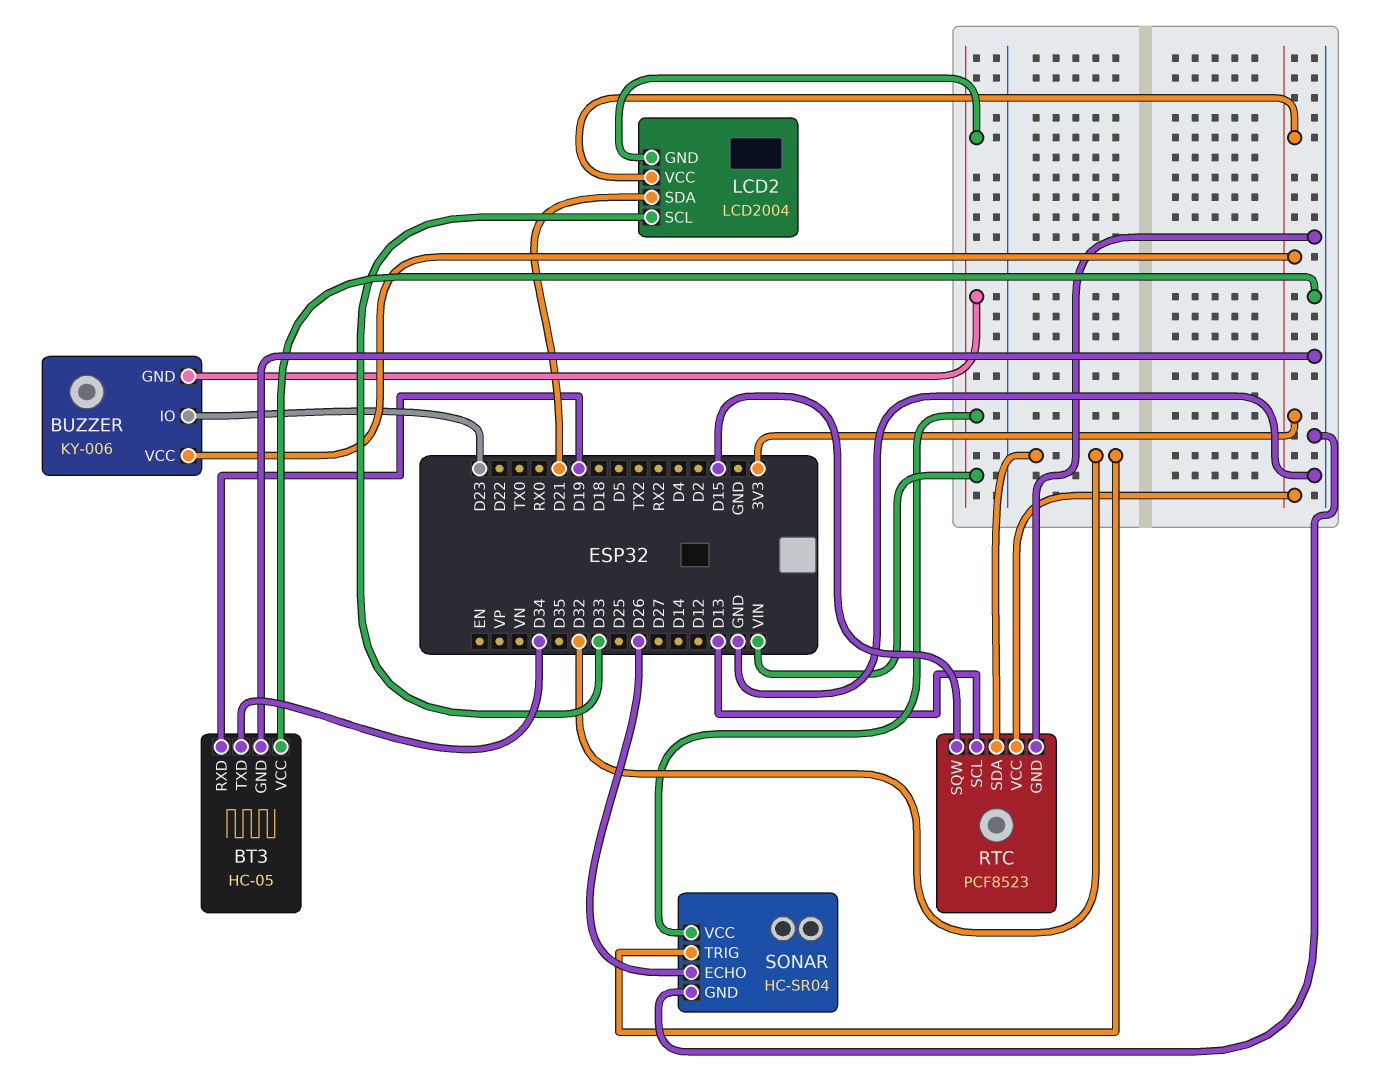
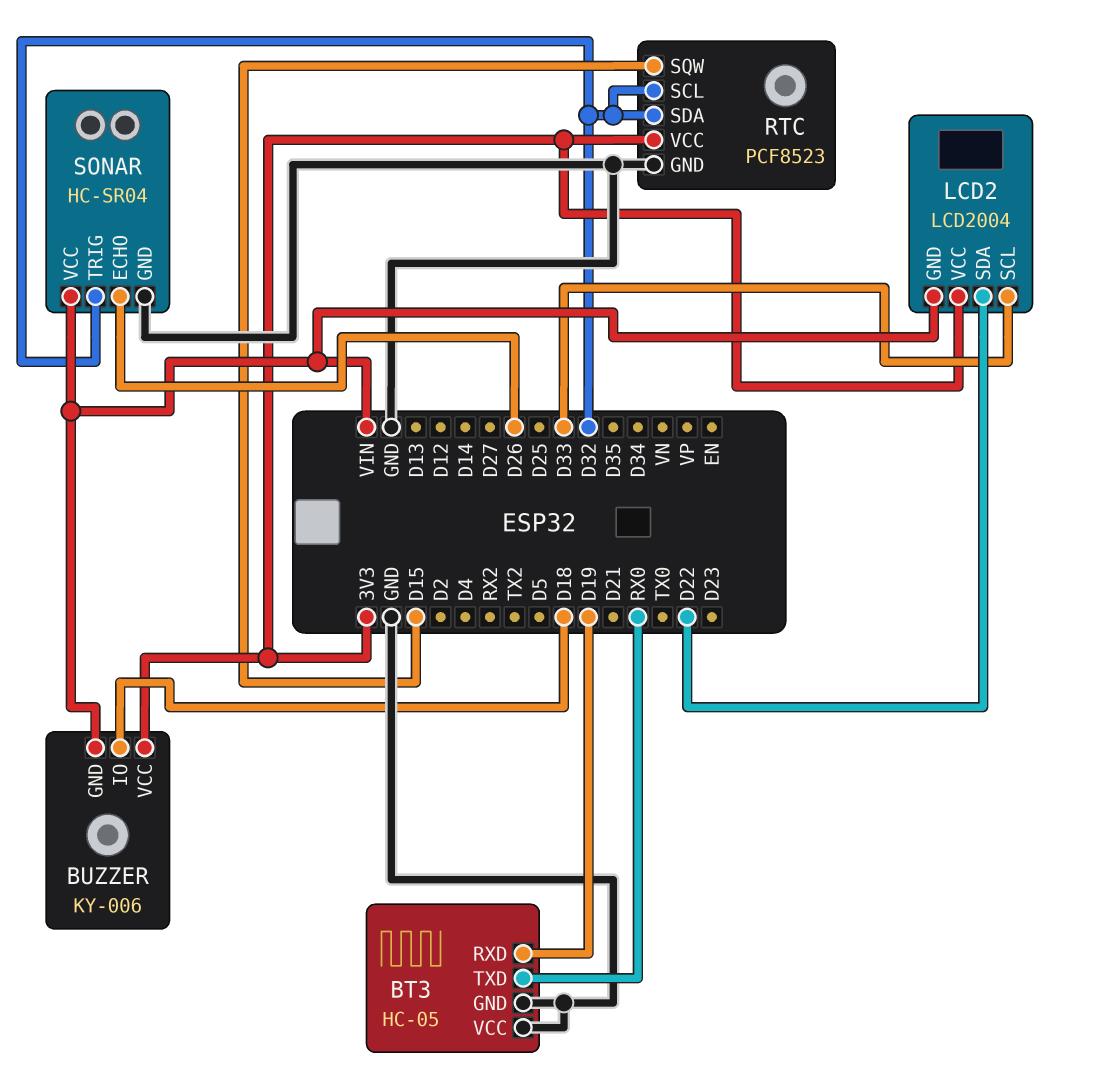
BT3 pin TXD: D34 -> RX0
BUZZER pin IO: D23 -> D18
LCD2 pin SDA: D21 -> D22
RTC pin SCL: D13 -> D32

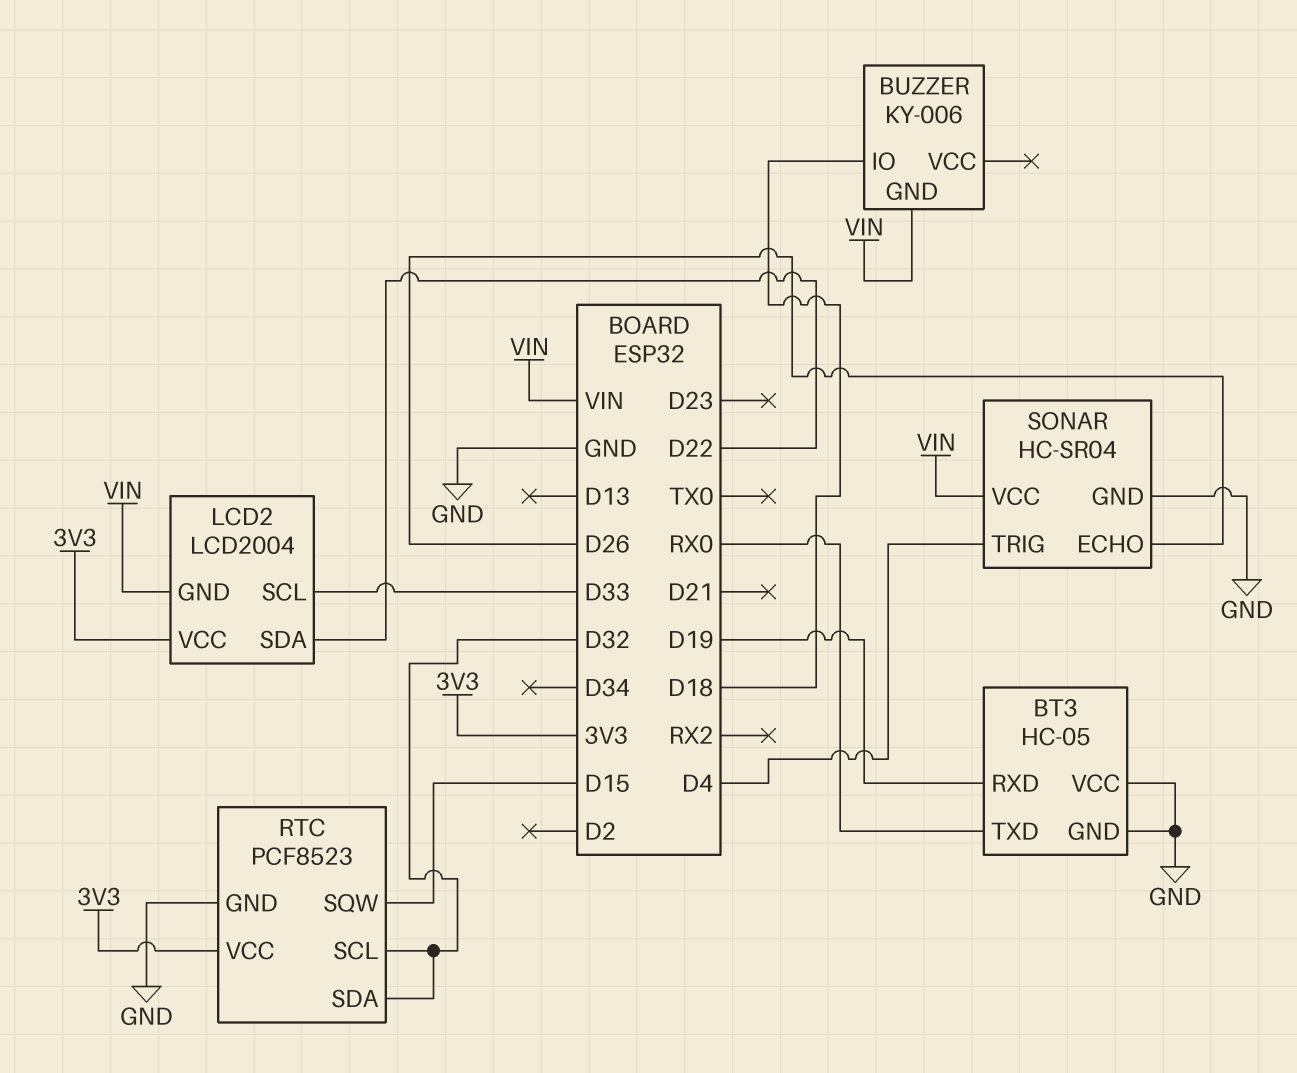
BUZZER pin VCC: 3V3 -> none
SONAR pin TRIG: D32 -> D4

